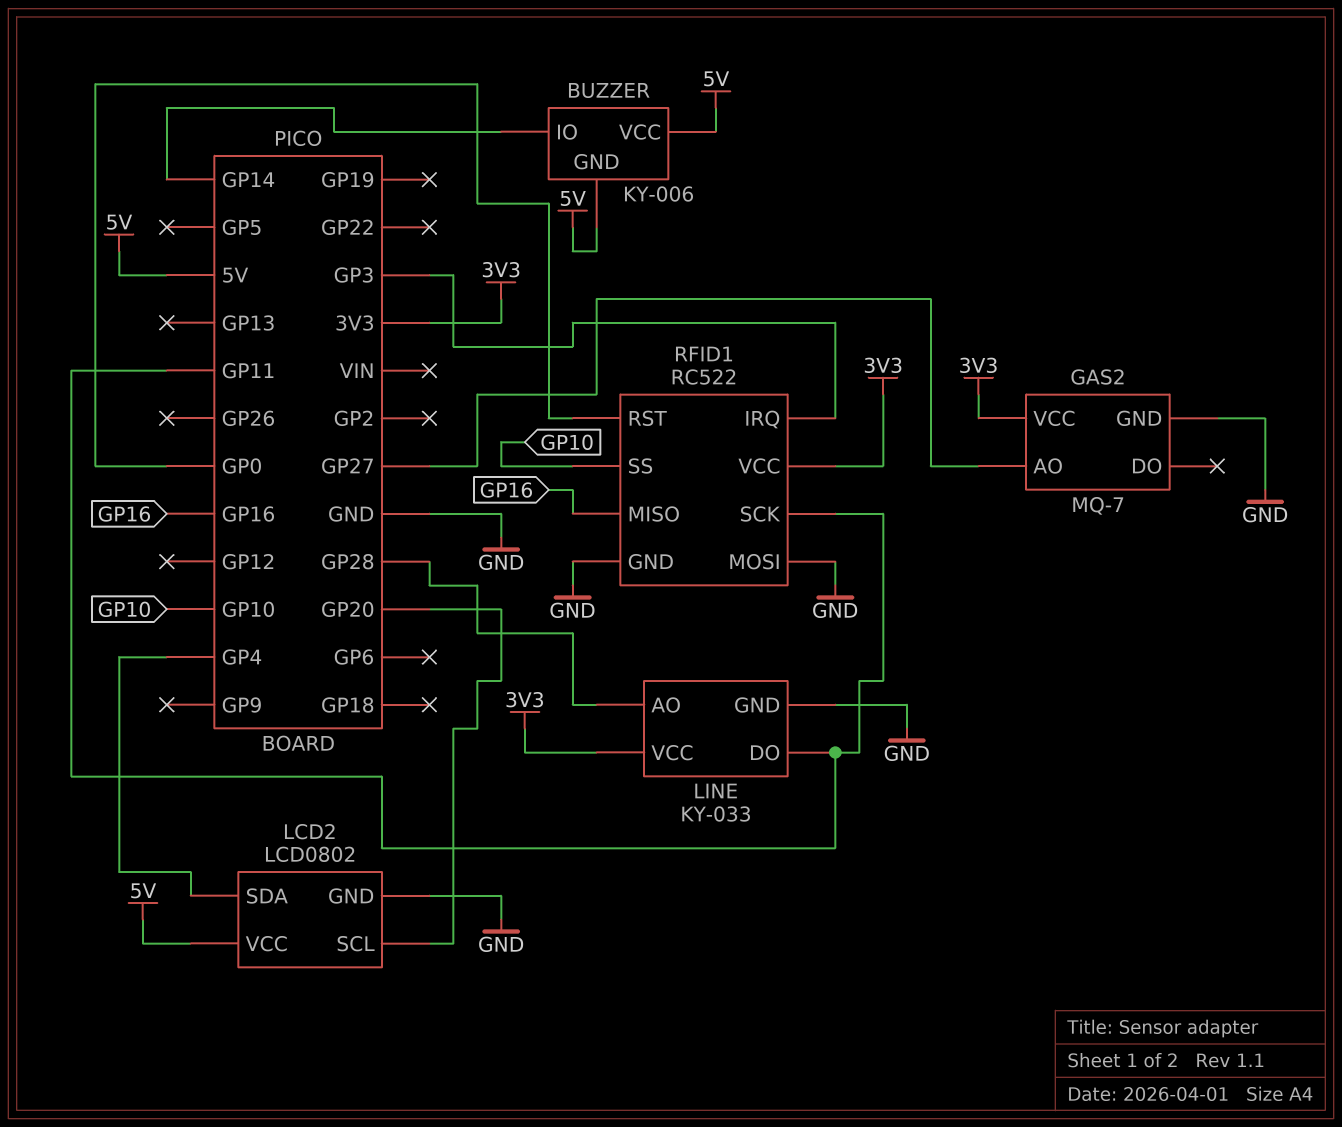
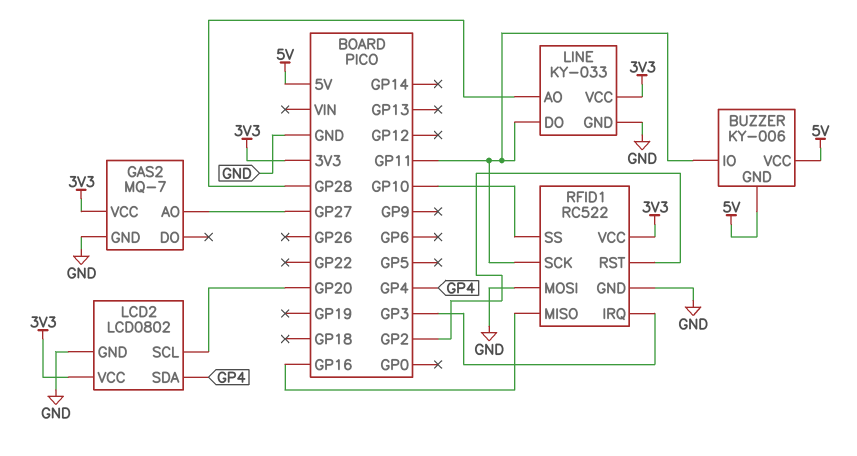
BUZZER pin IO: GP14 -> GP11
LCD2 pin VCC: 5V -> 3V3
RFID1 pin RST: GP0 -> GP2

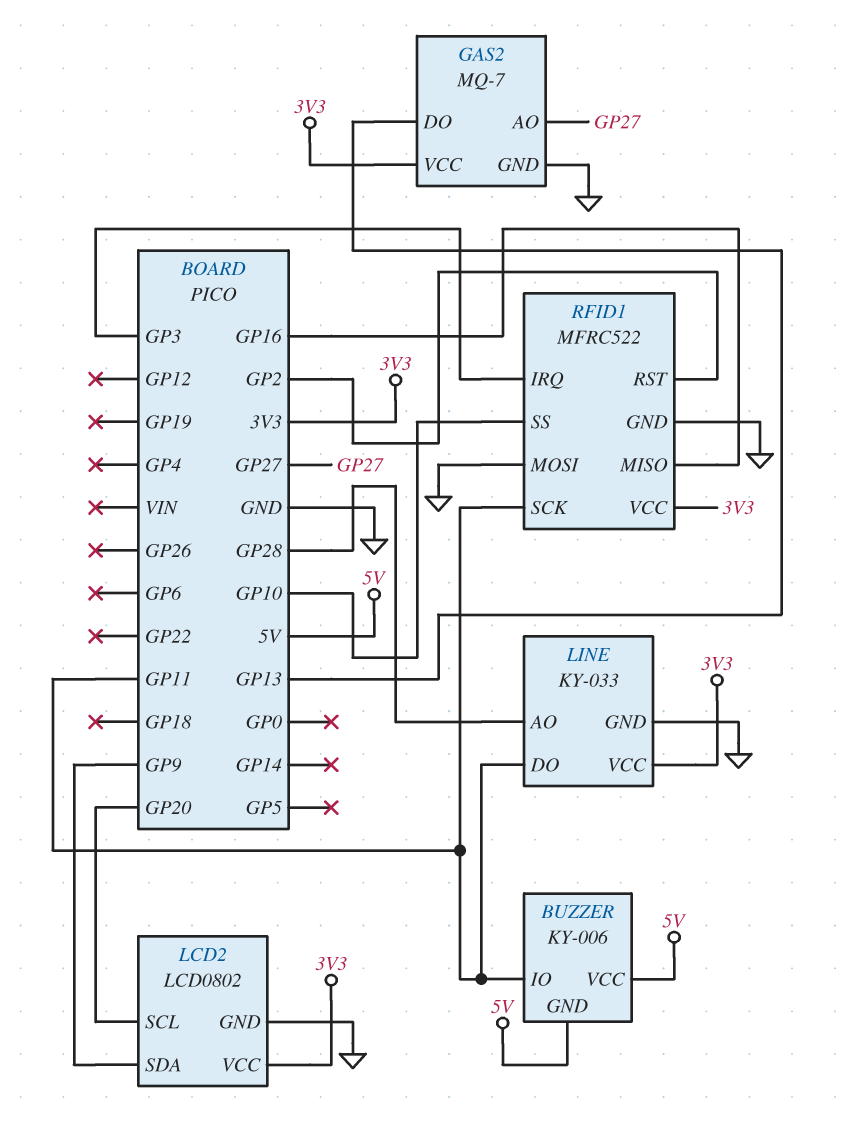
GAS2 pin DO: none -> GP13
LCD2 pin SDA: GP4 -> GP9
RFID1: RC522 -> MFRC522

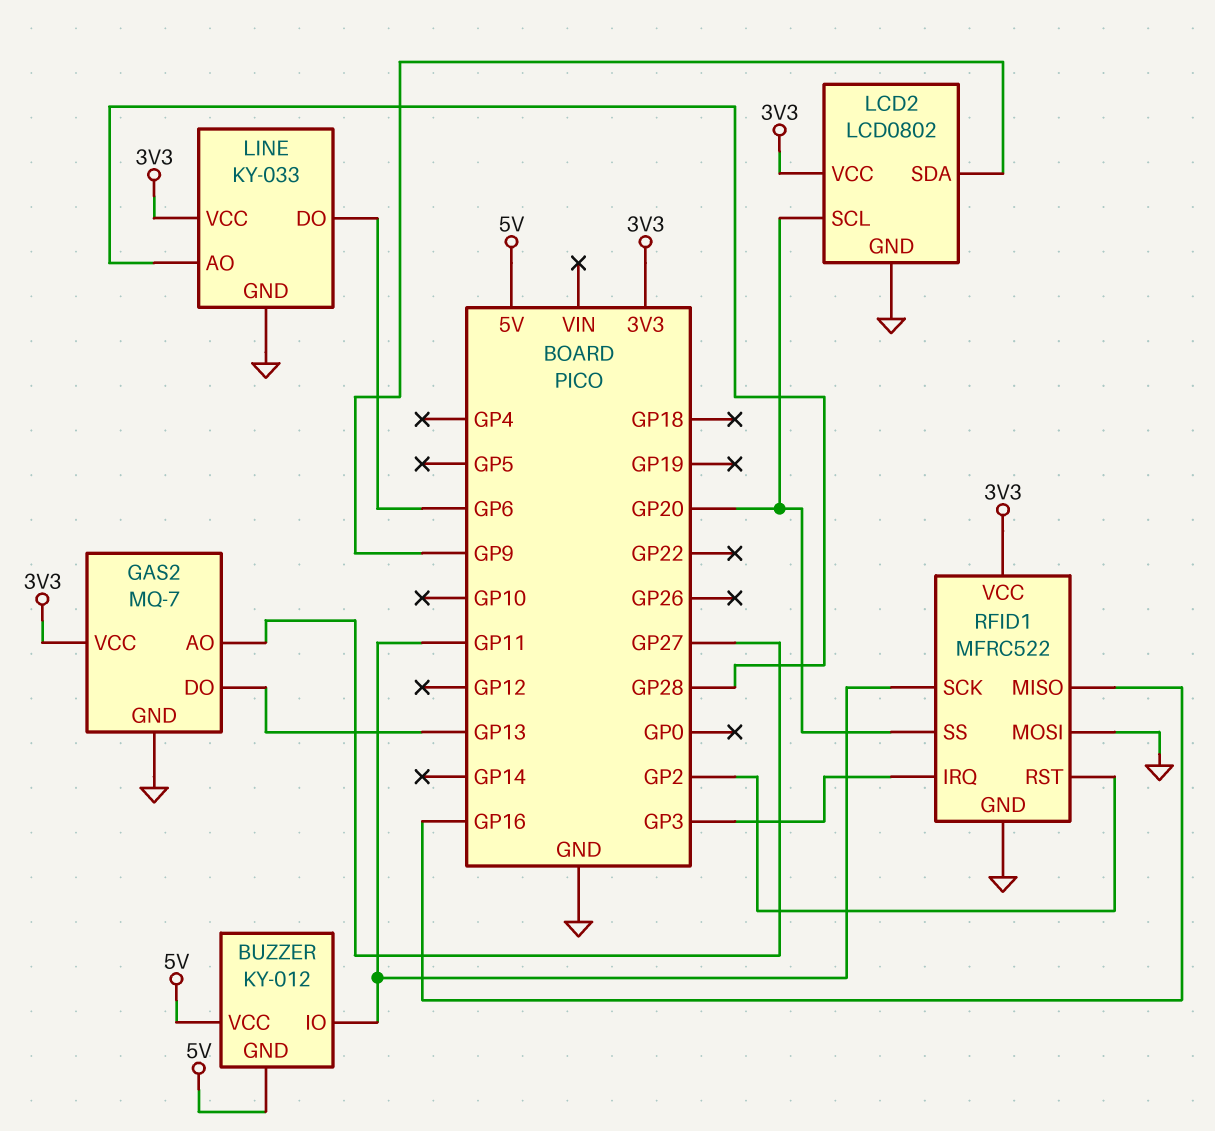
BUZZER: KY-006 -> KY-012
LINE pin DO: GP11 -> GP6
RFID1 pin SS: GP10 -> GP20

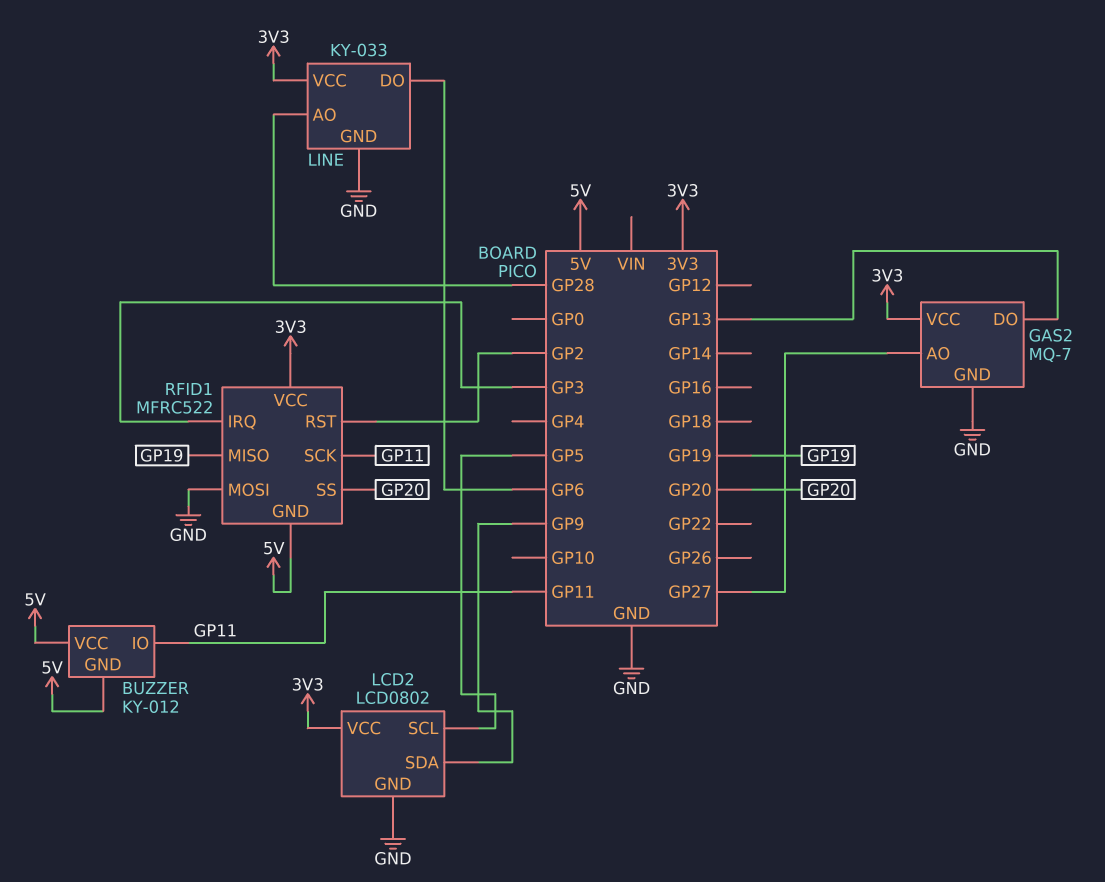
LCD2 pin SCL: GP20 -> GP5
RFID1 pin GND: GND -> 5V
RFID1 pin MISO: GP16 -> GP19

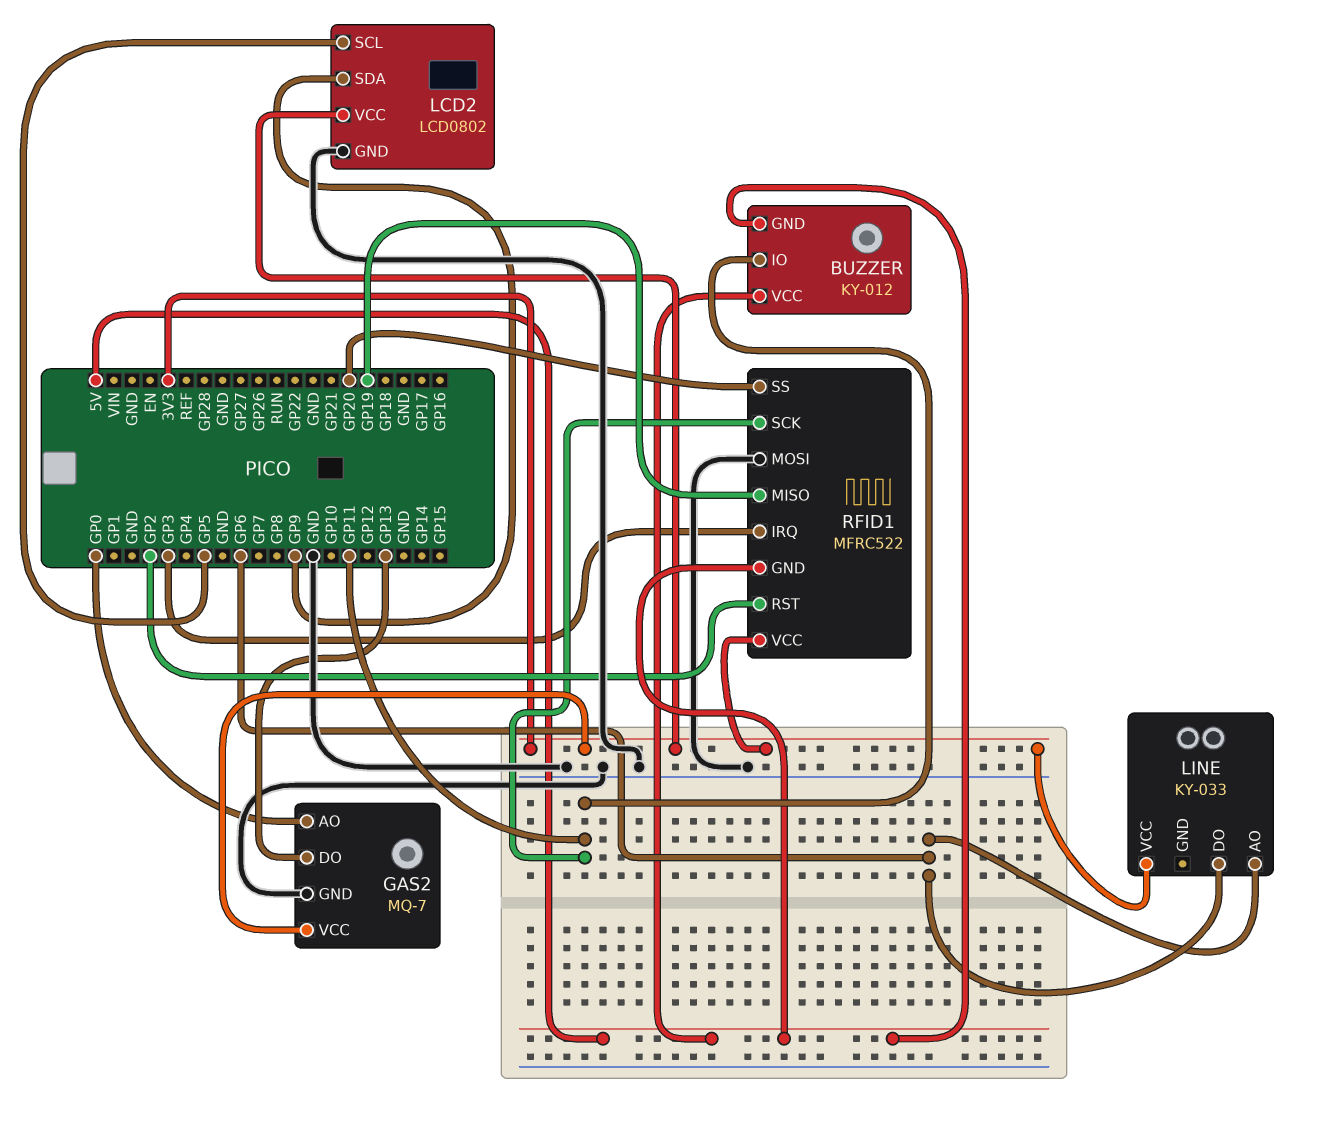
GAS2 pin AO: GP27 -> GP0
LINE pin AO: GP28 -> GP6
LINE pin GND: GND -> none

